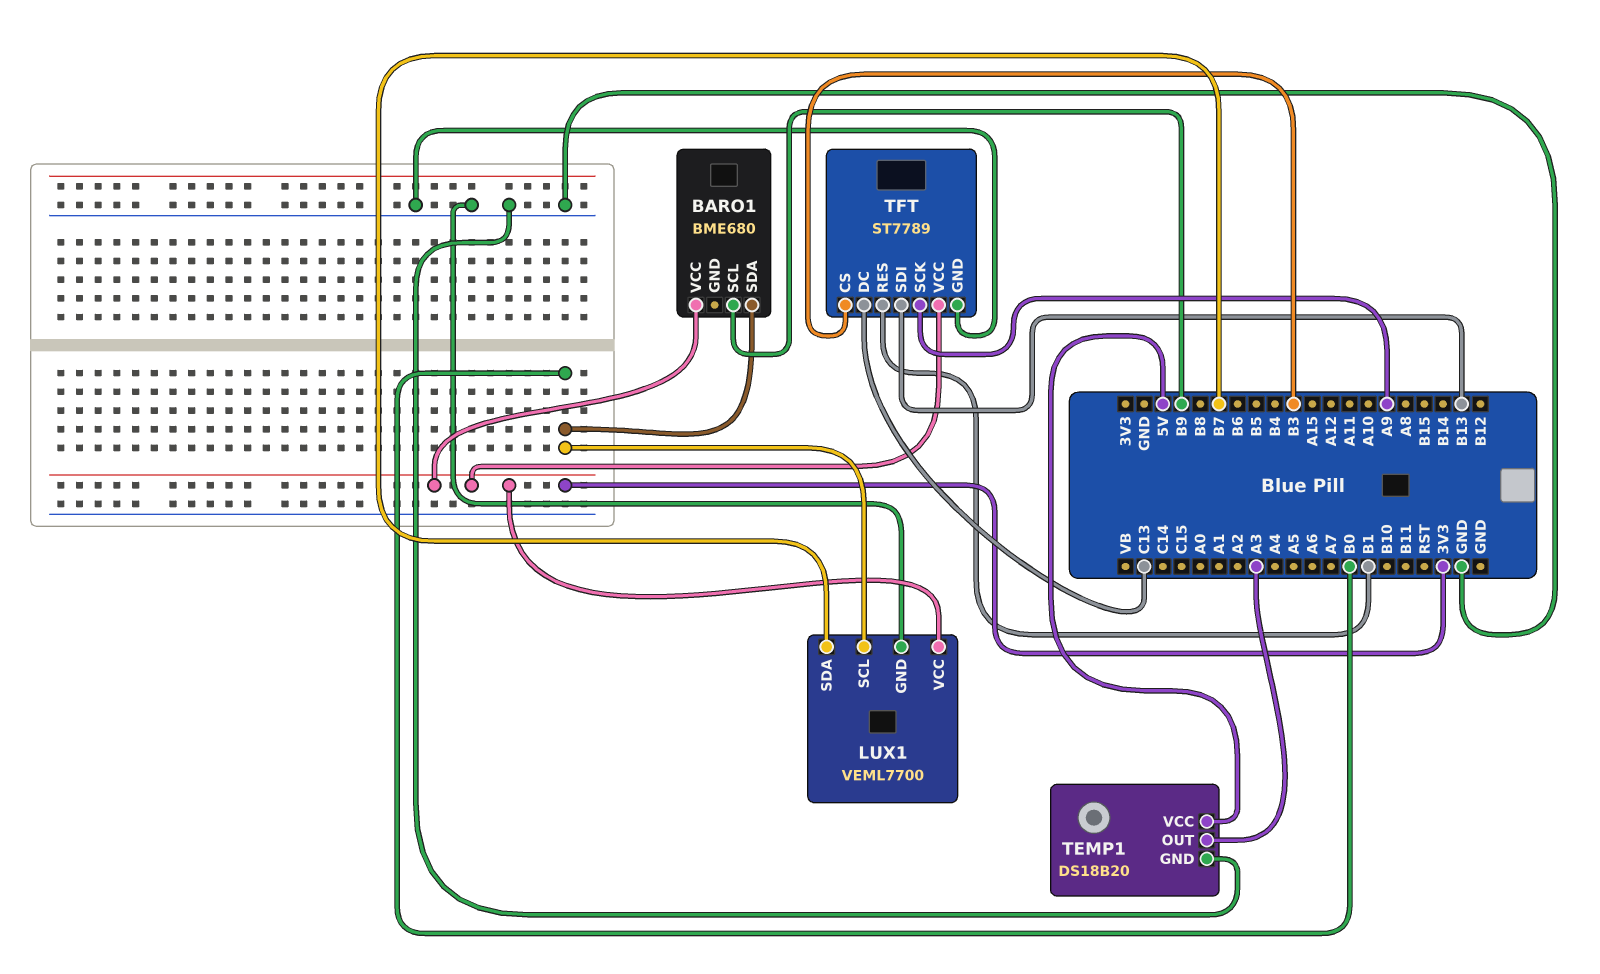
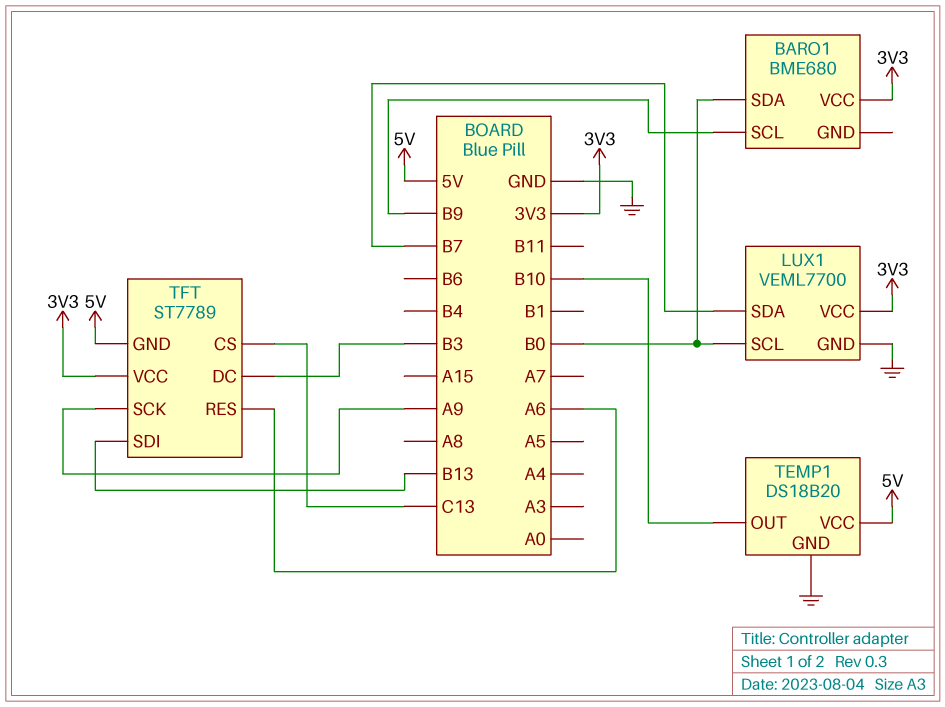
TEMP1 pin OUT: A3 -> B10
TFT pin CS: B3 -> C13
TFT pin DC: C13 -> B3
TFT pin GND: GND -> 5V
TFT pin RES: B1 -> A6

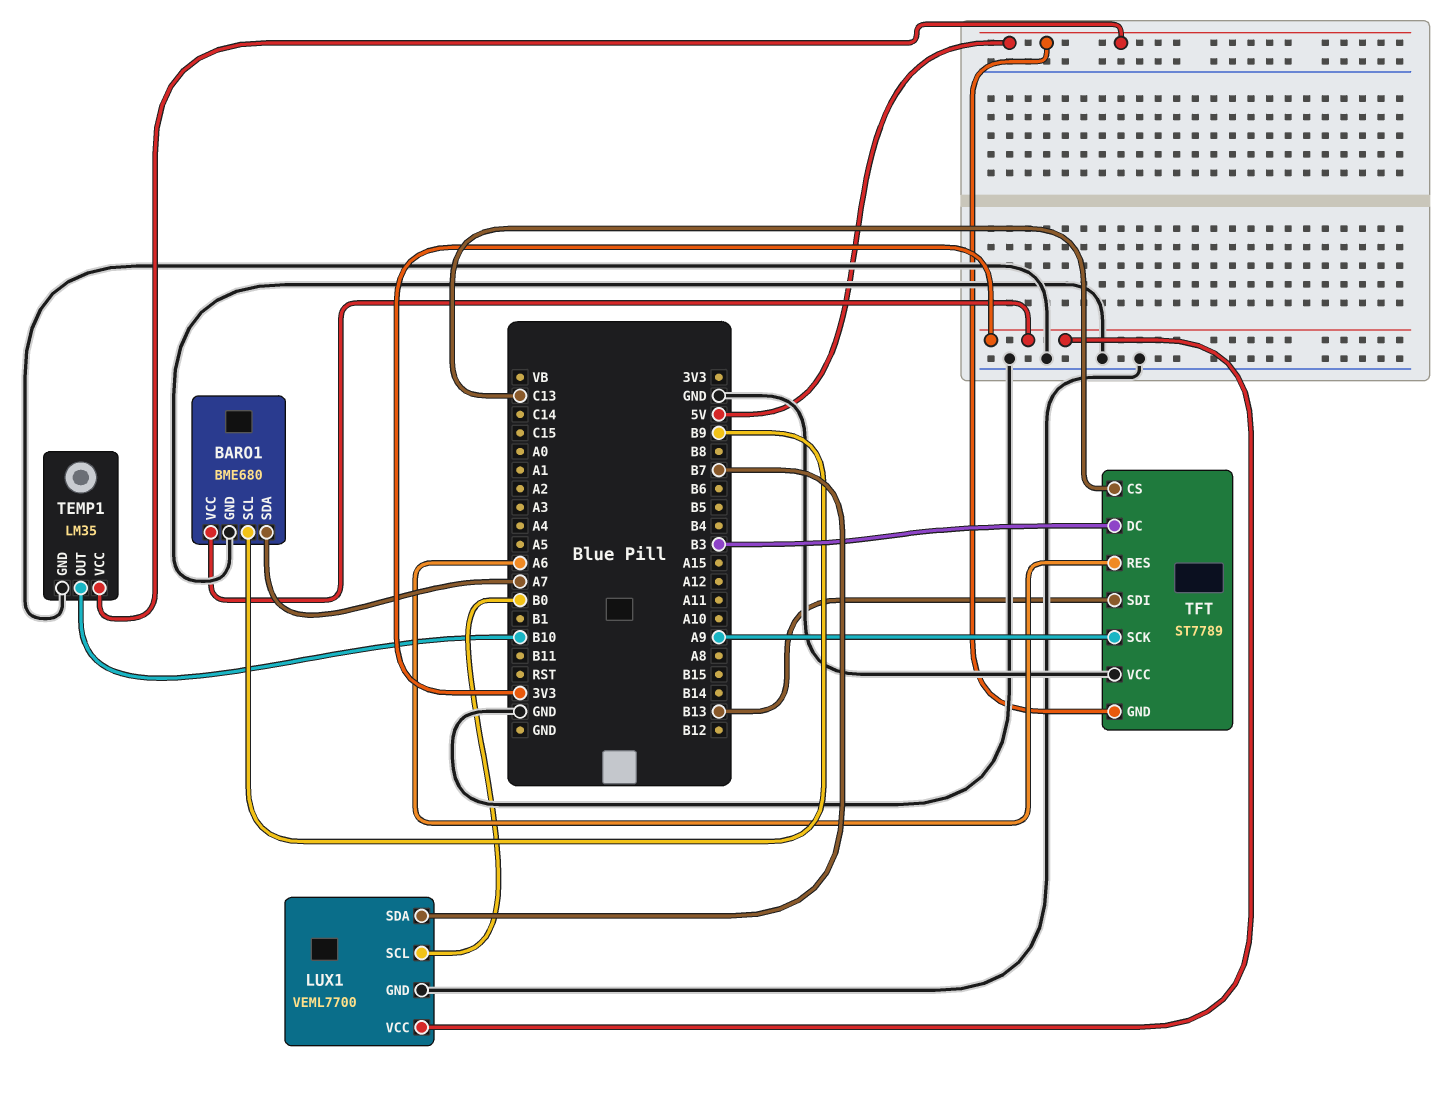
BARO1 pin GND: none -> GND
BARO1 pin SDA: B0 -> A7
TEMP1: DS18B20 -> LM35
TFT pin VCC: 3V3 -> GND

